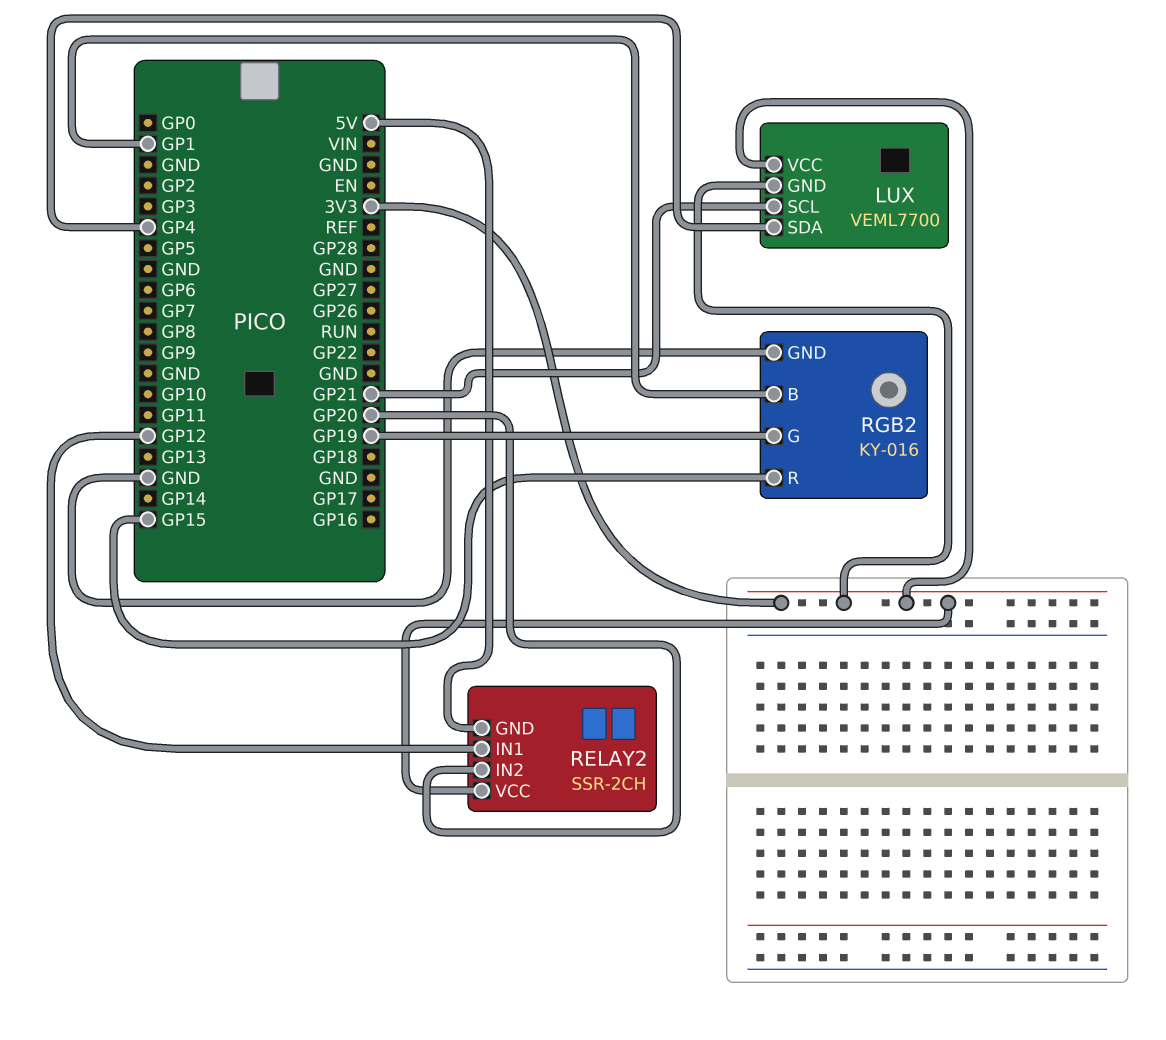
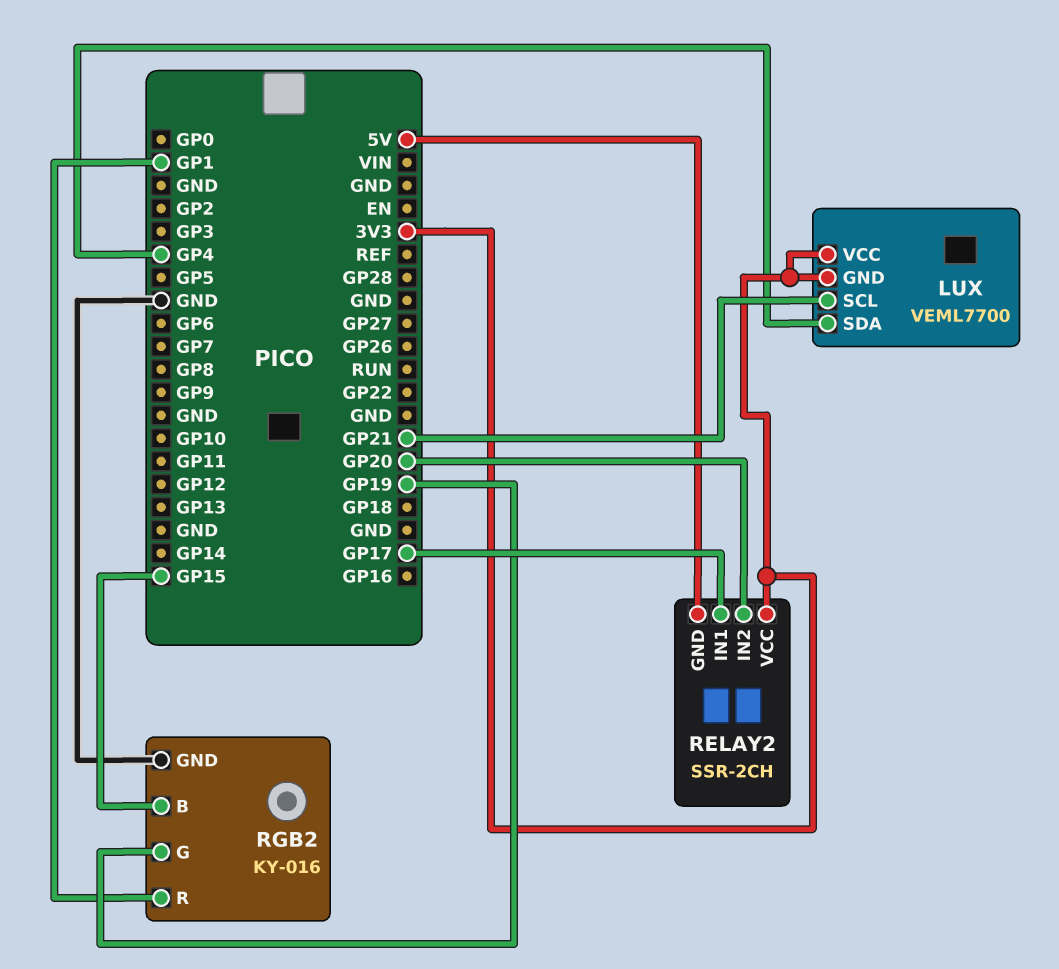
RELAY2 pin IN1: GP12 -> GP17
RGB2 pin B: GP1 -> GP15
RGB2 pin R: GP15 -> GP1

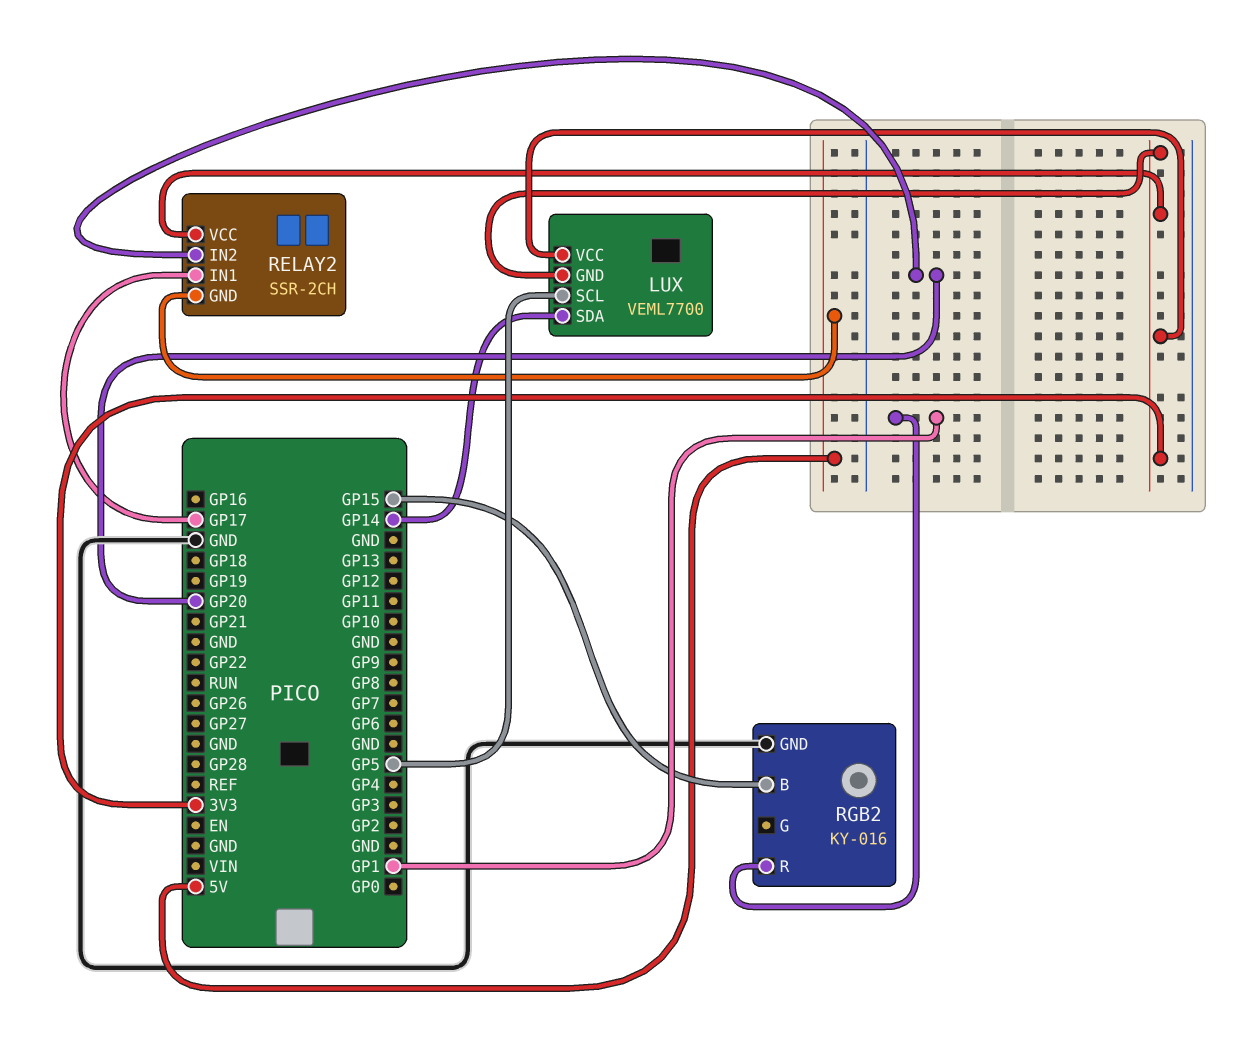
LUX pin SCL: GP21 -> GP5
LUX pin SDA: GP4 -> GP14
RGB2 pin G: GP19 -> none

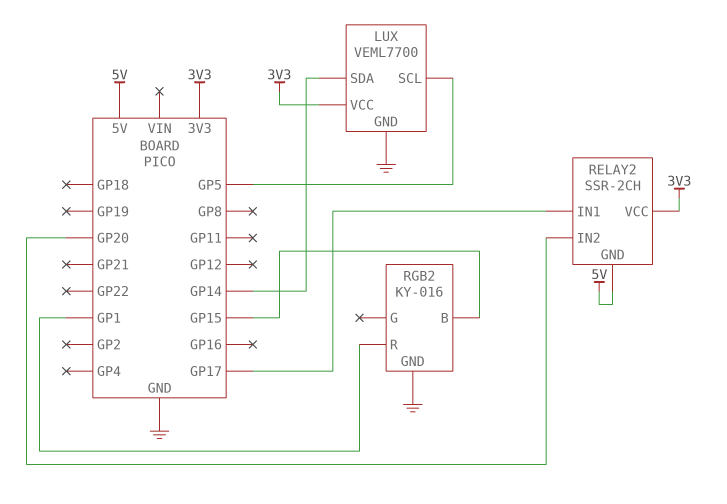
LUX pin GND: 3V3 -> GND

